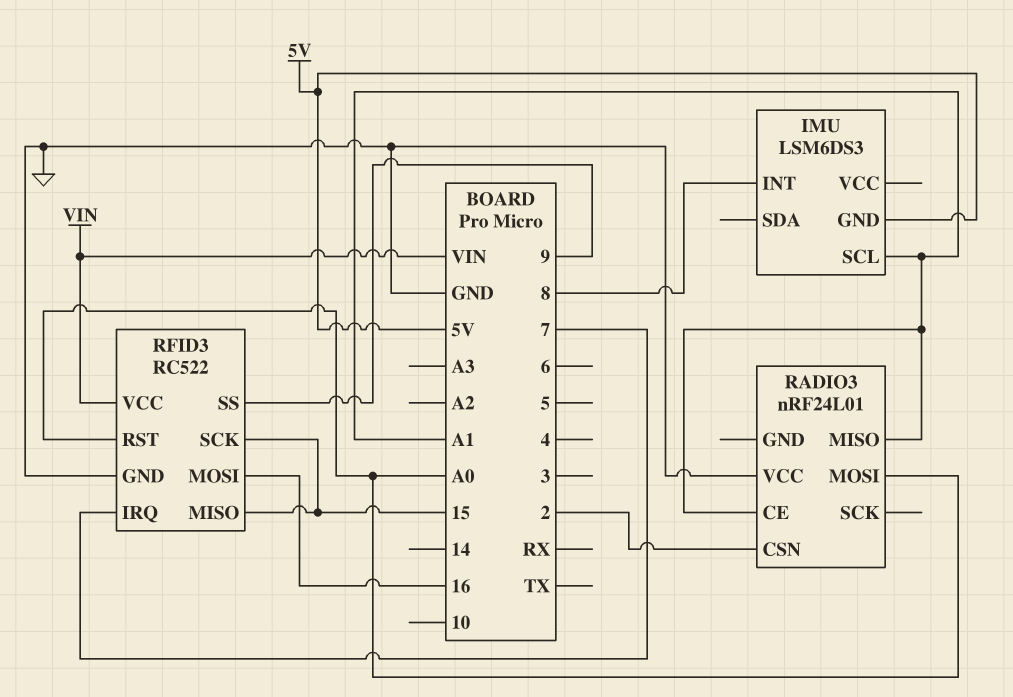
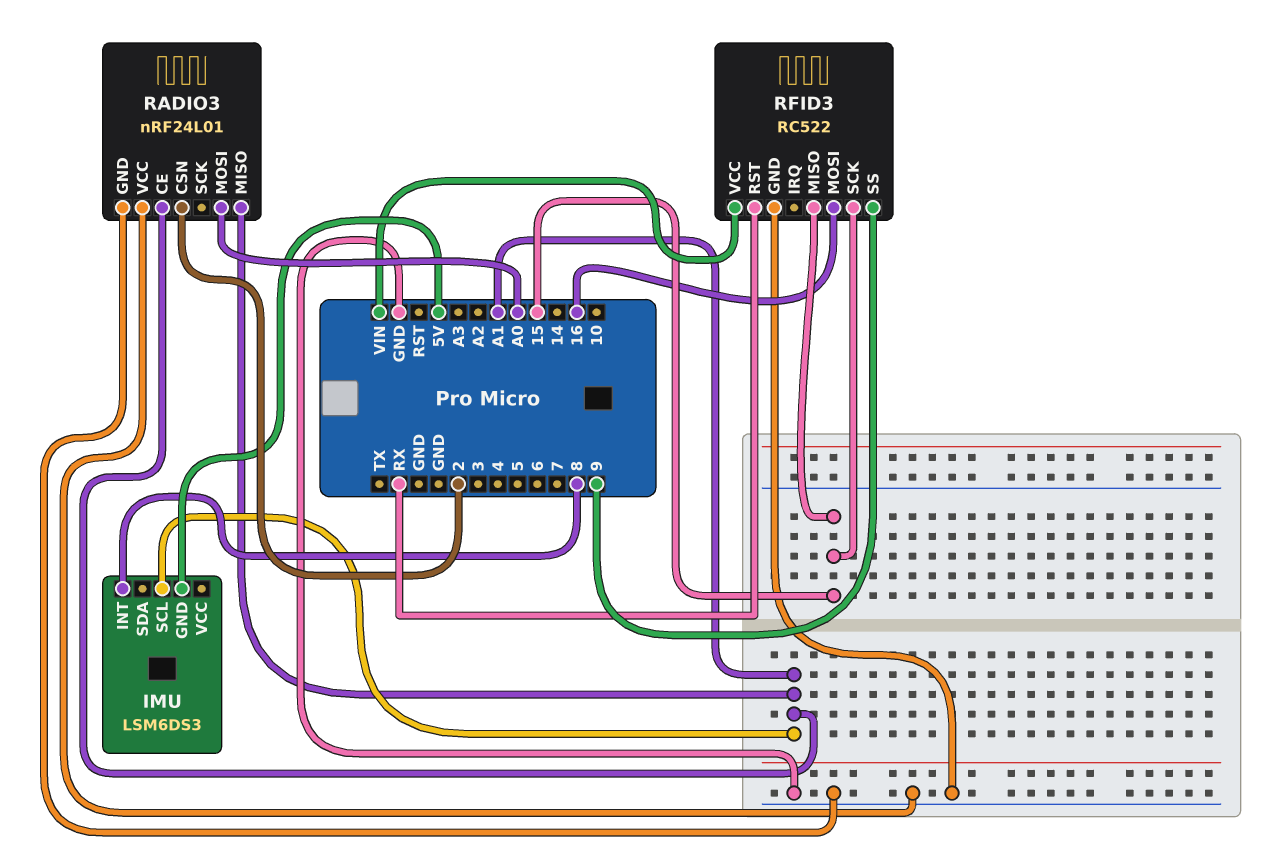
RADIO3 pin GND: none -> GND
RFID3 pin IRQ: 7 -> none
RFID3 pin RST: A0 -> RX

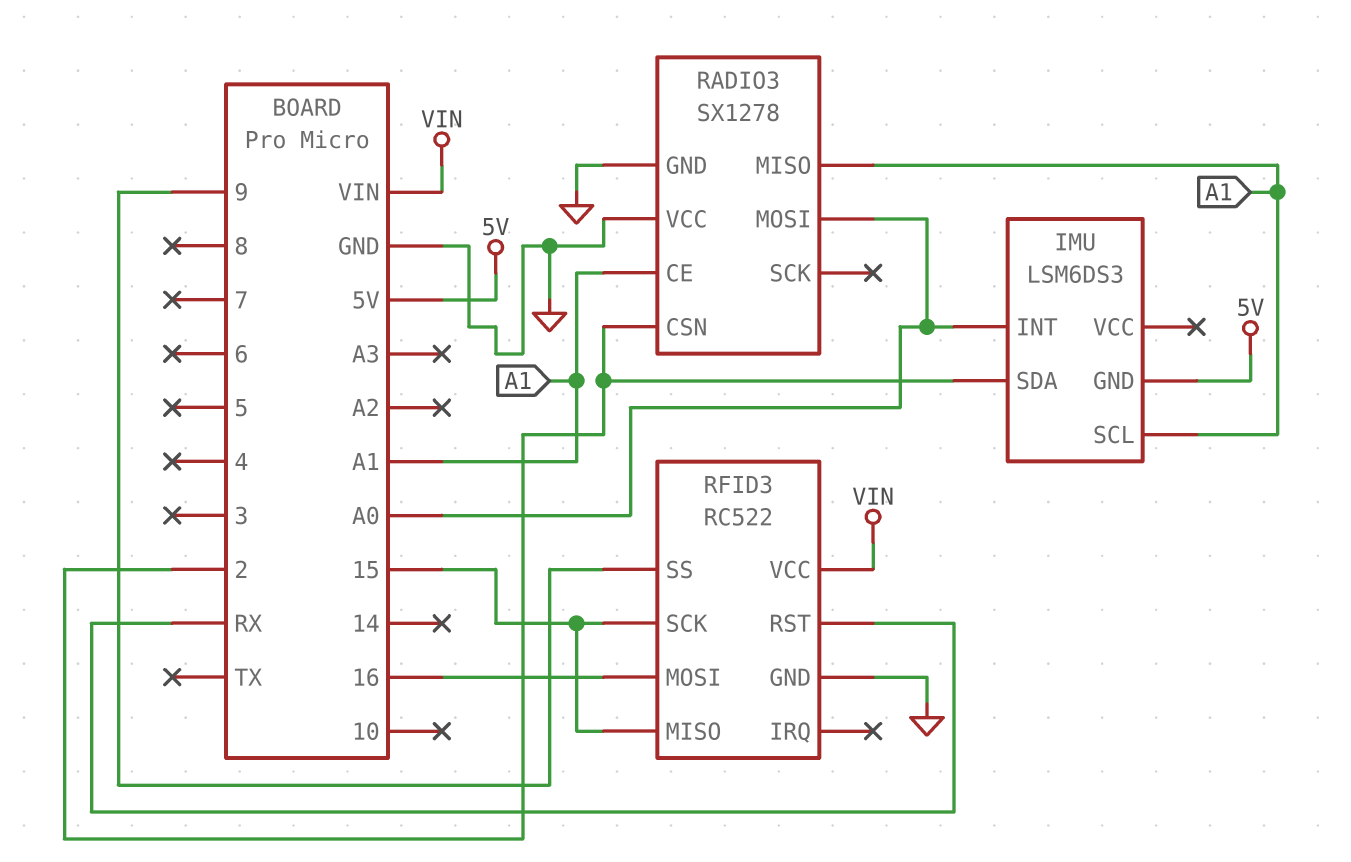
IMU pin INT: 8 -> A0
IMU pin SDA: none -> 2
RADIO3: nRF24L01 -> SX1278

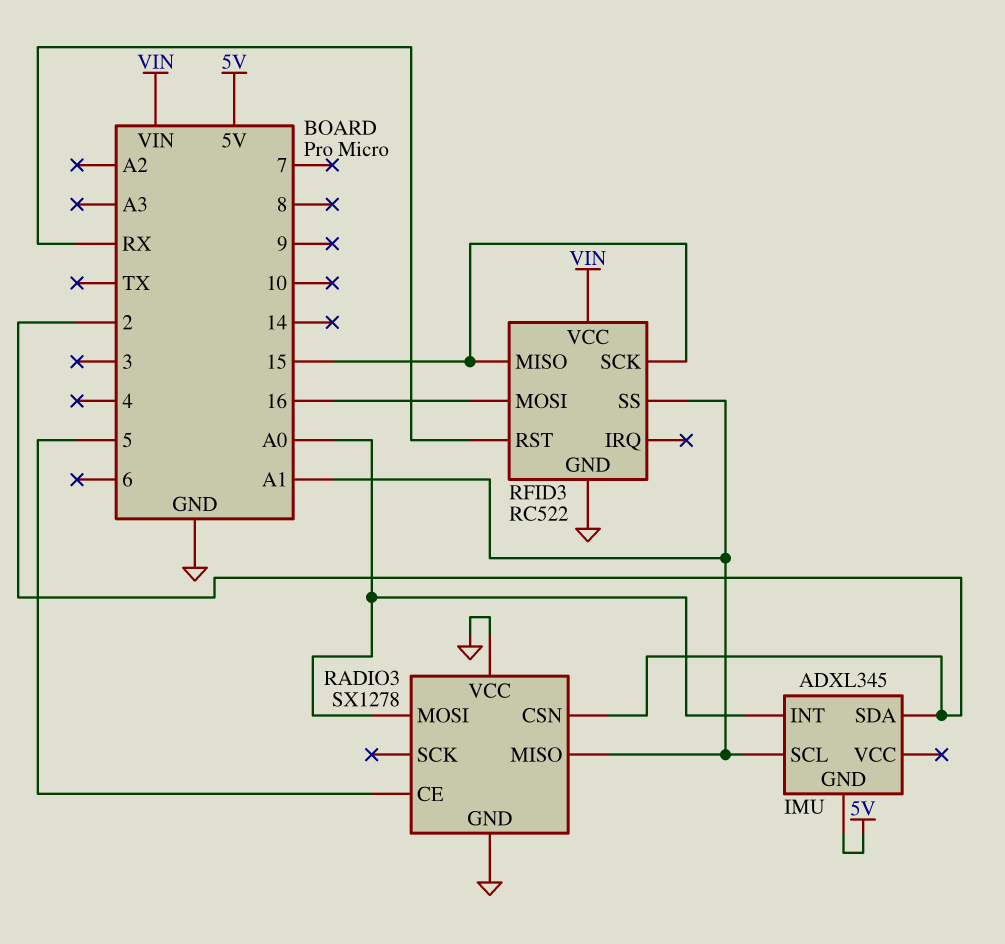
IMU: LSM6DS3 -> ADXL345
RADIO3 pin CE: A1 -> 5
RFID3 pin SS: 9 -> A1

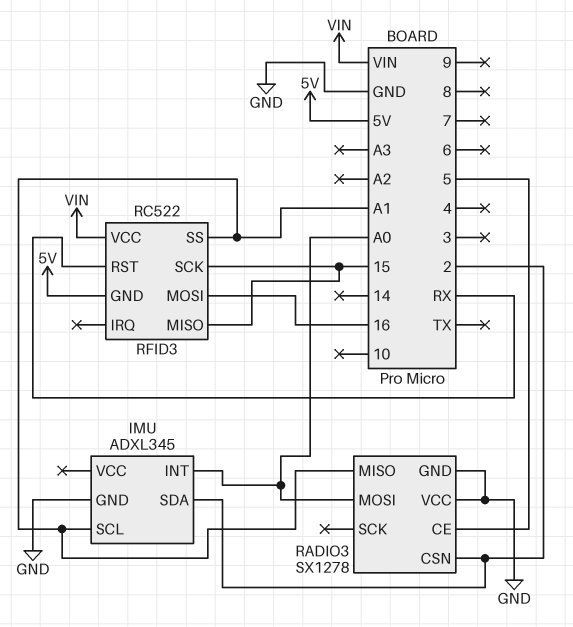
IMU pin GND: 5V -> GND
RFID3 pin GND: GND -> 5V

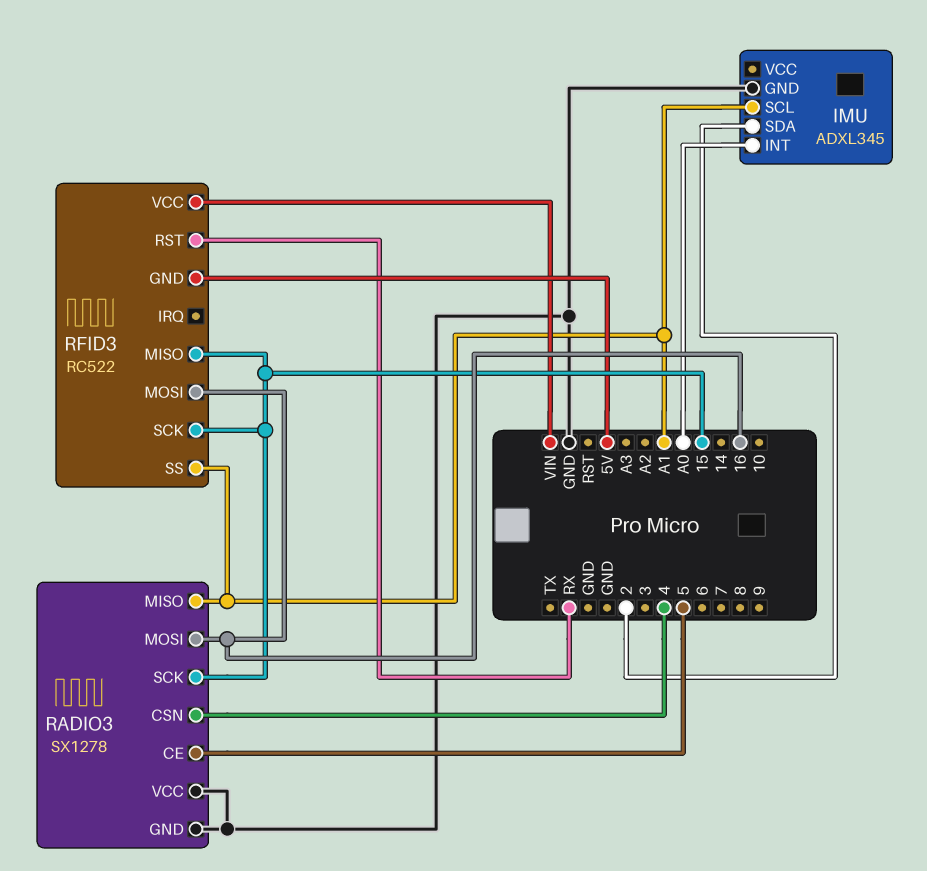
RADIO3 pin CSN: 2 -> 4
RADIO3 pin MOSI: A0 -> 16
RADIO3 pin SCK: none -> 15

